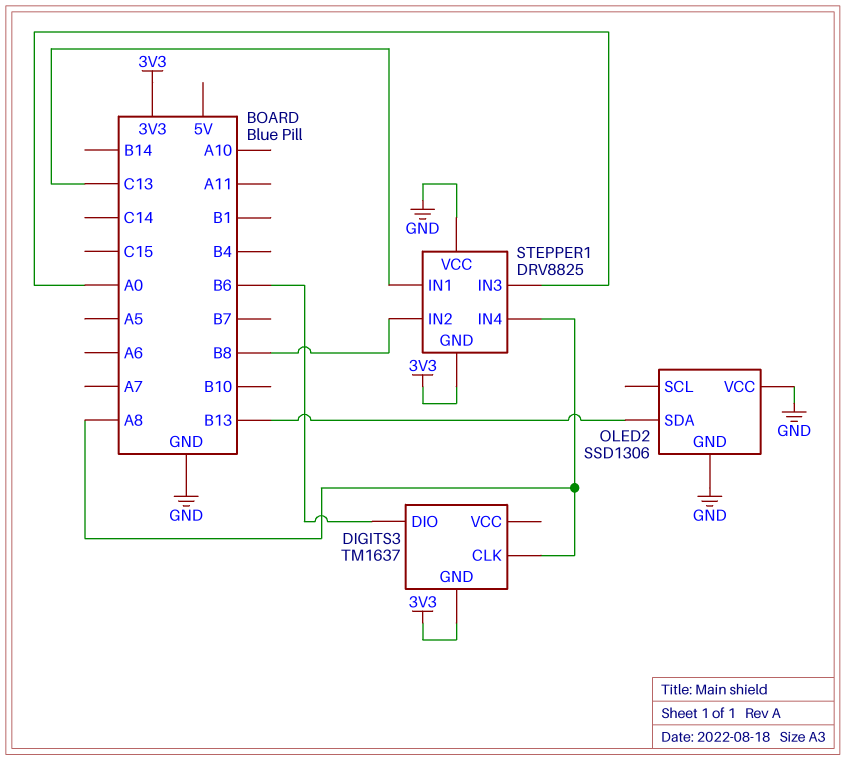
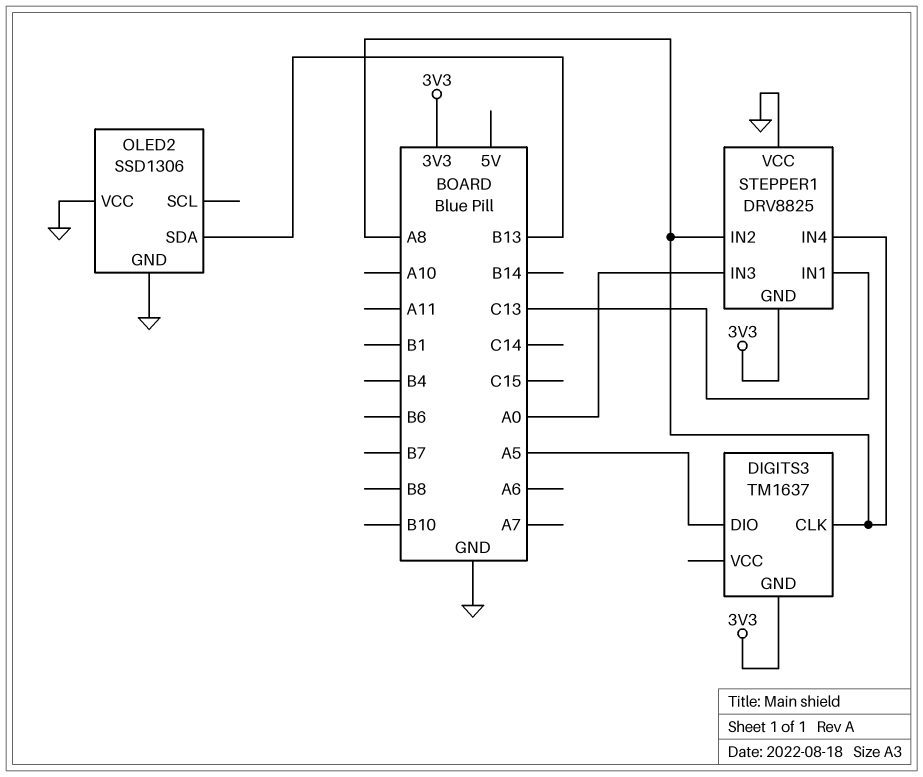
DIGITS3 pin DIO: B6 -> A5
STEPPER1 pin IN2: B8 -> A8

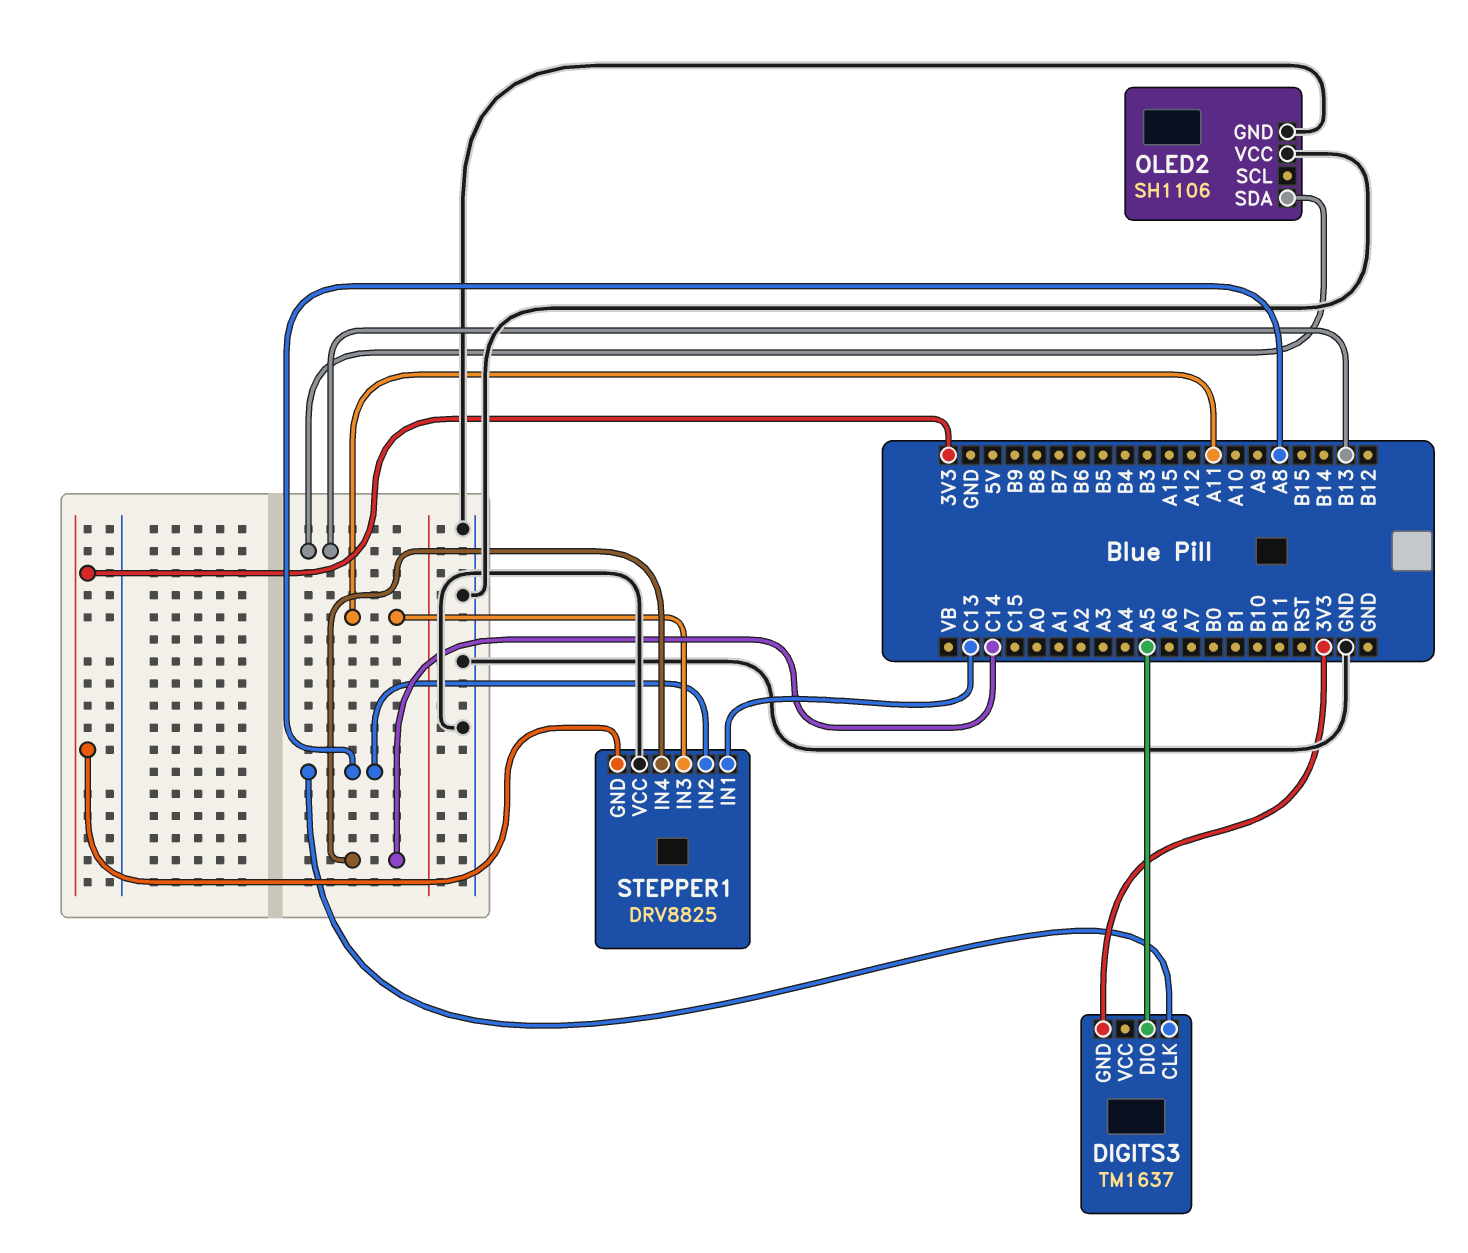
OLED2: SSD1306 -> SH1106
STEPPER1 pin IN3: A0 -> A11
STEPPER1 pin IN4: A8 -> C14

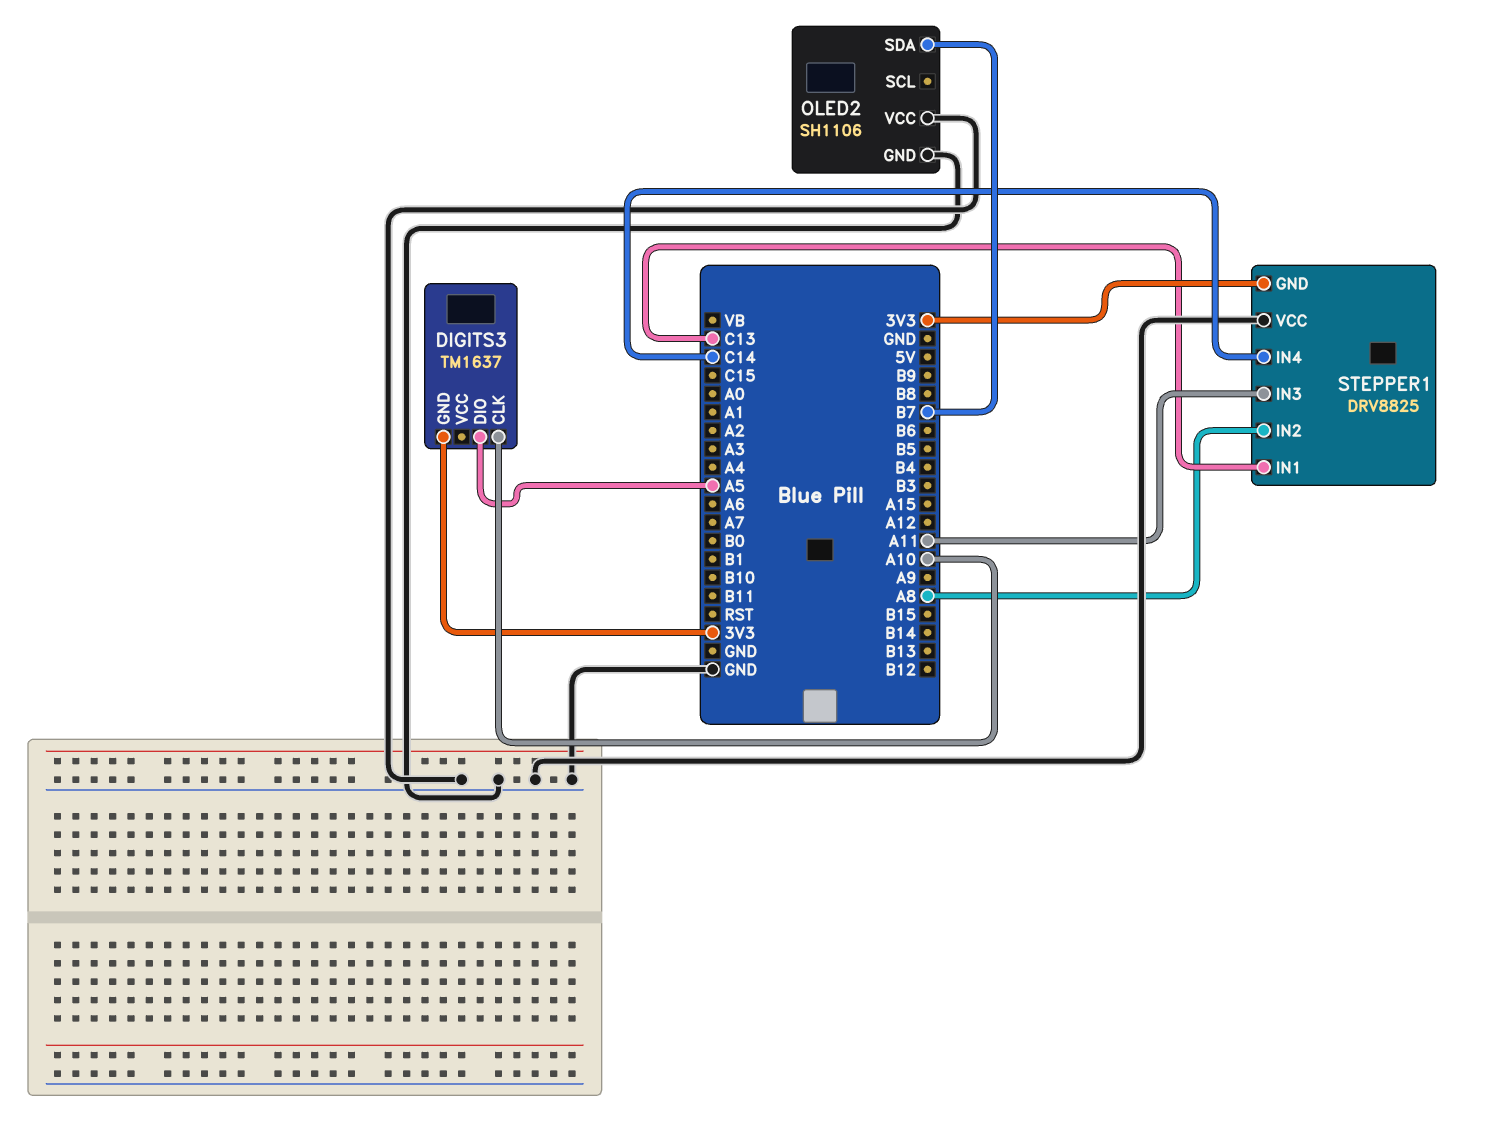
DIGITS3 pin CLK: A8 -> A10
OLED2 pin SDA: B13 -> B7

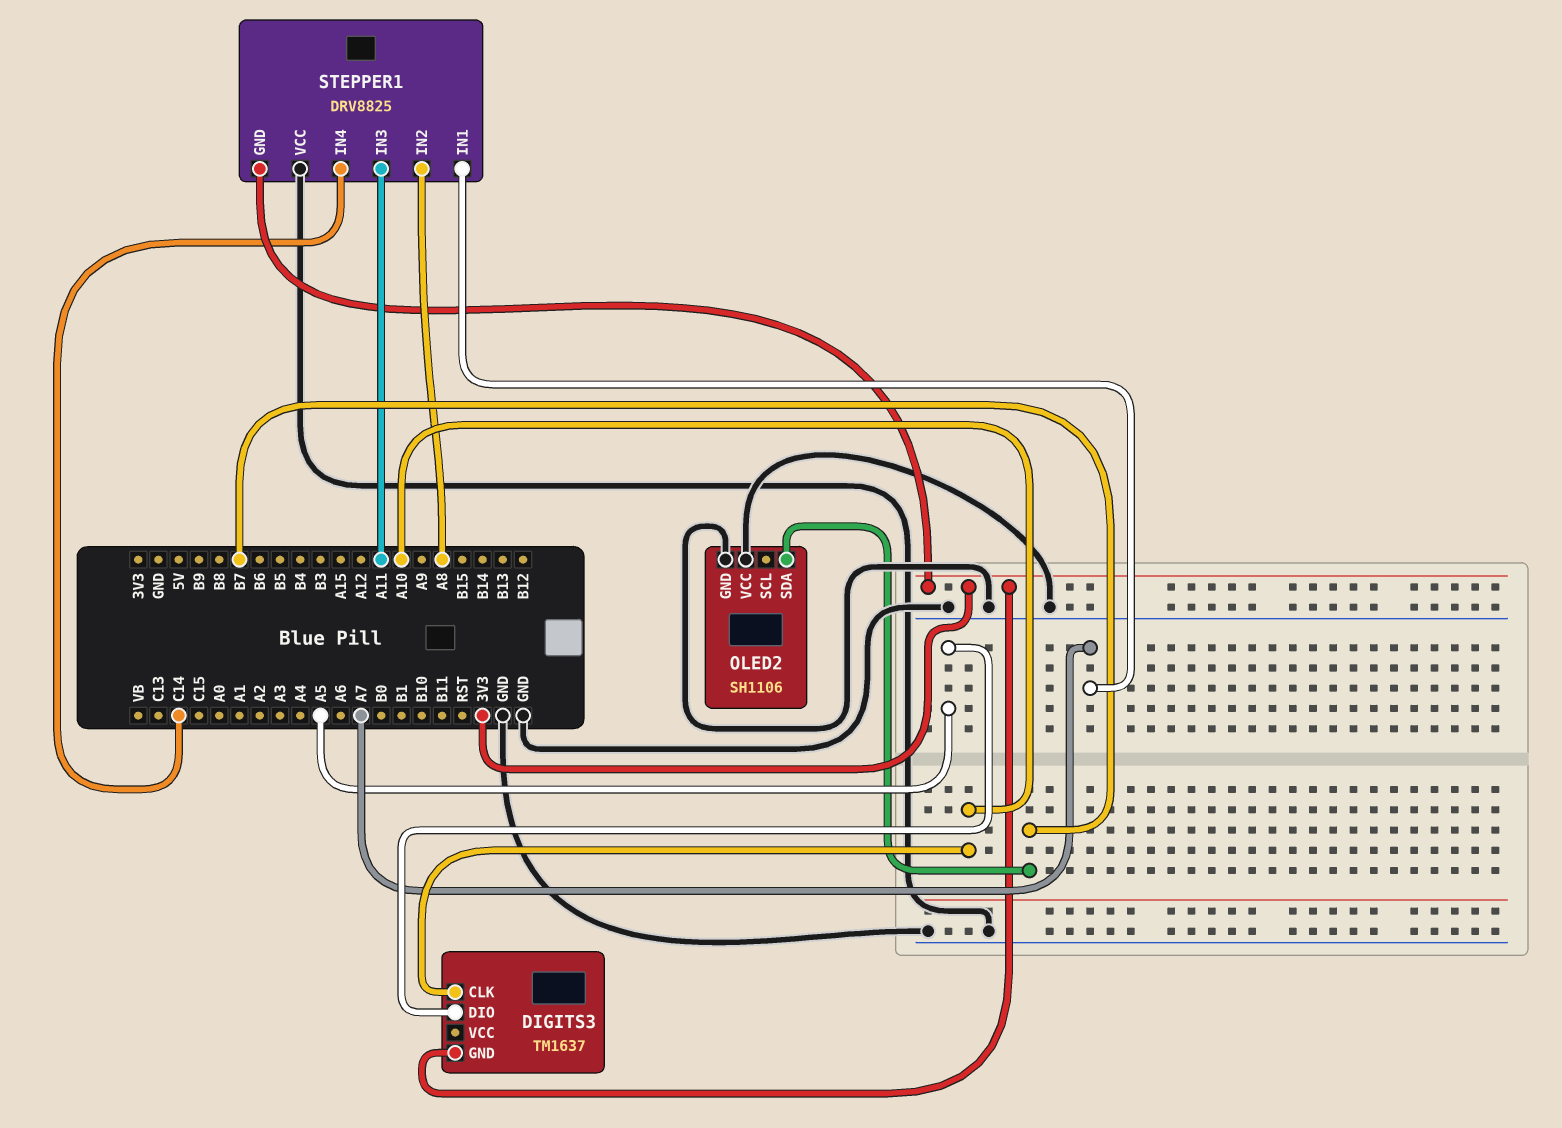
STEPPER1 pin IN1: C13 -> A7

